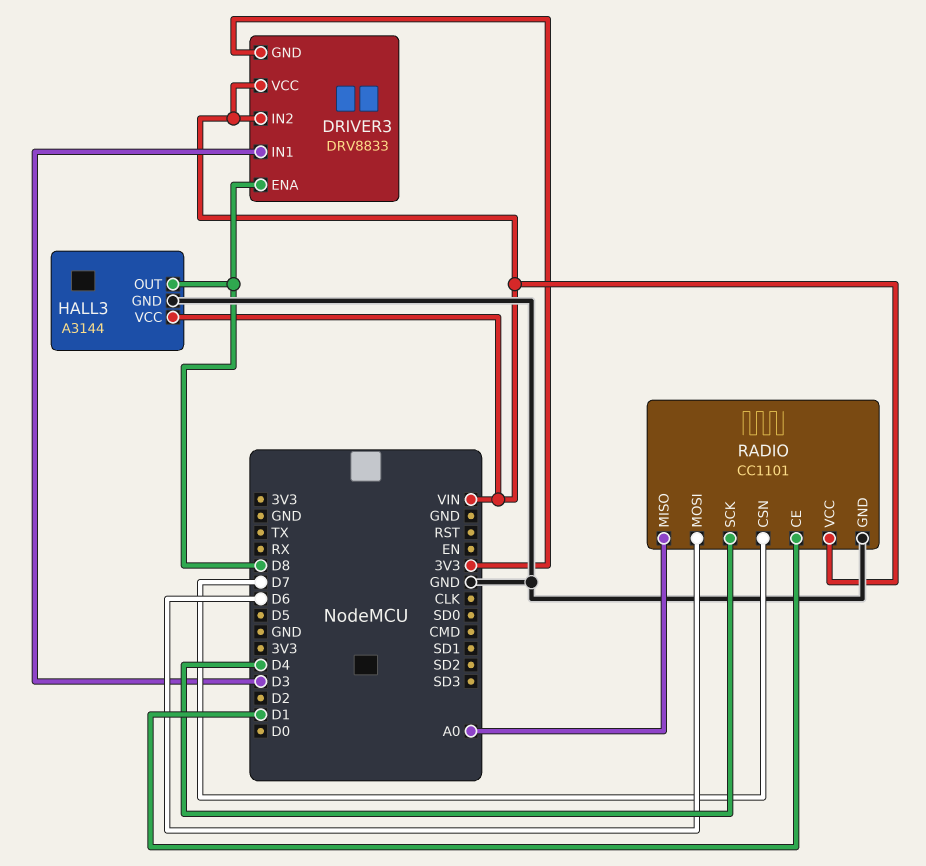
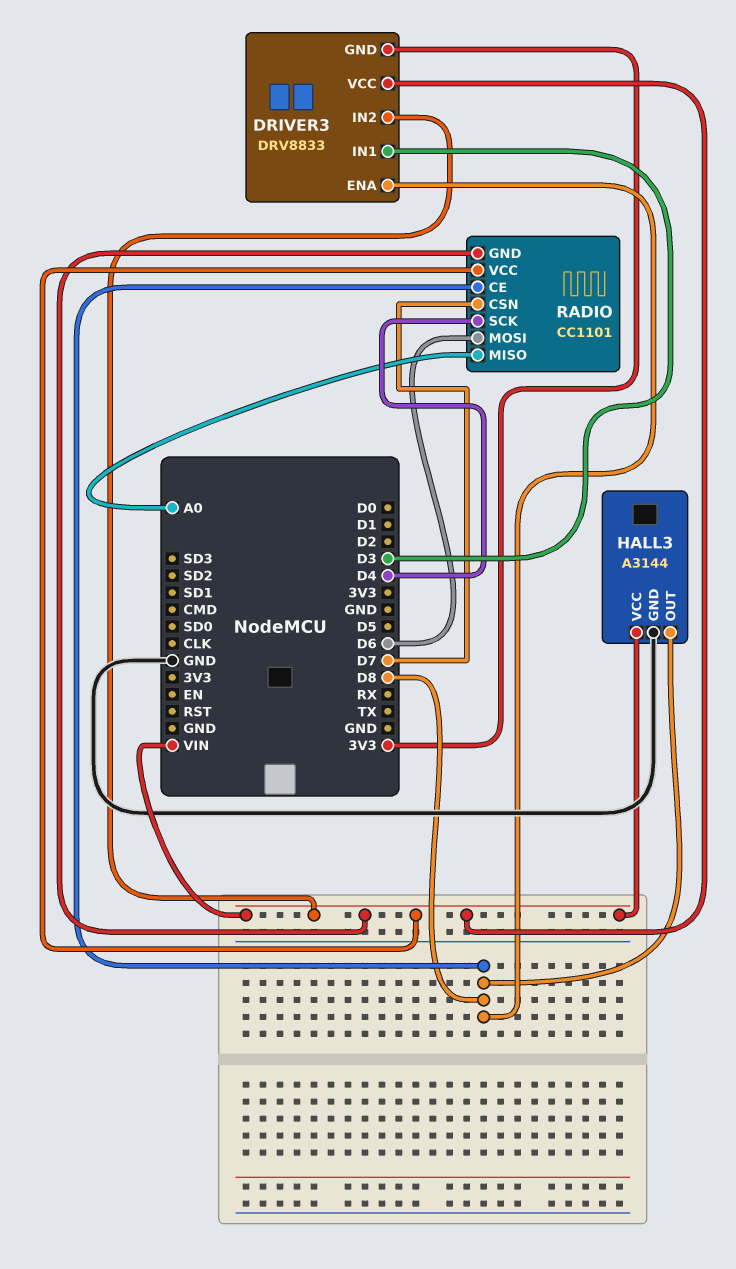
RADIO pin CE: D1 -> D8
RADIO pin GND: GND -> VIN

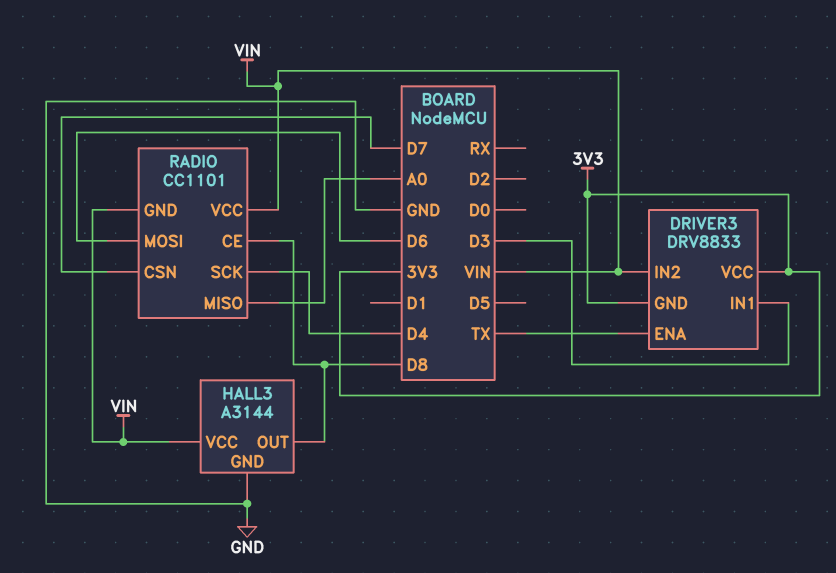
DRIVER3 pin ENA: D8 -> TX
DRIVER3 pin VCC: VIN -> 3V3

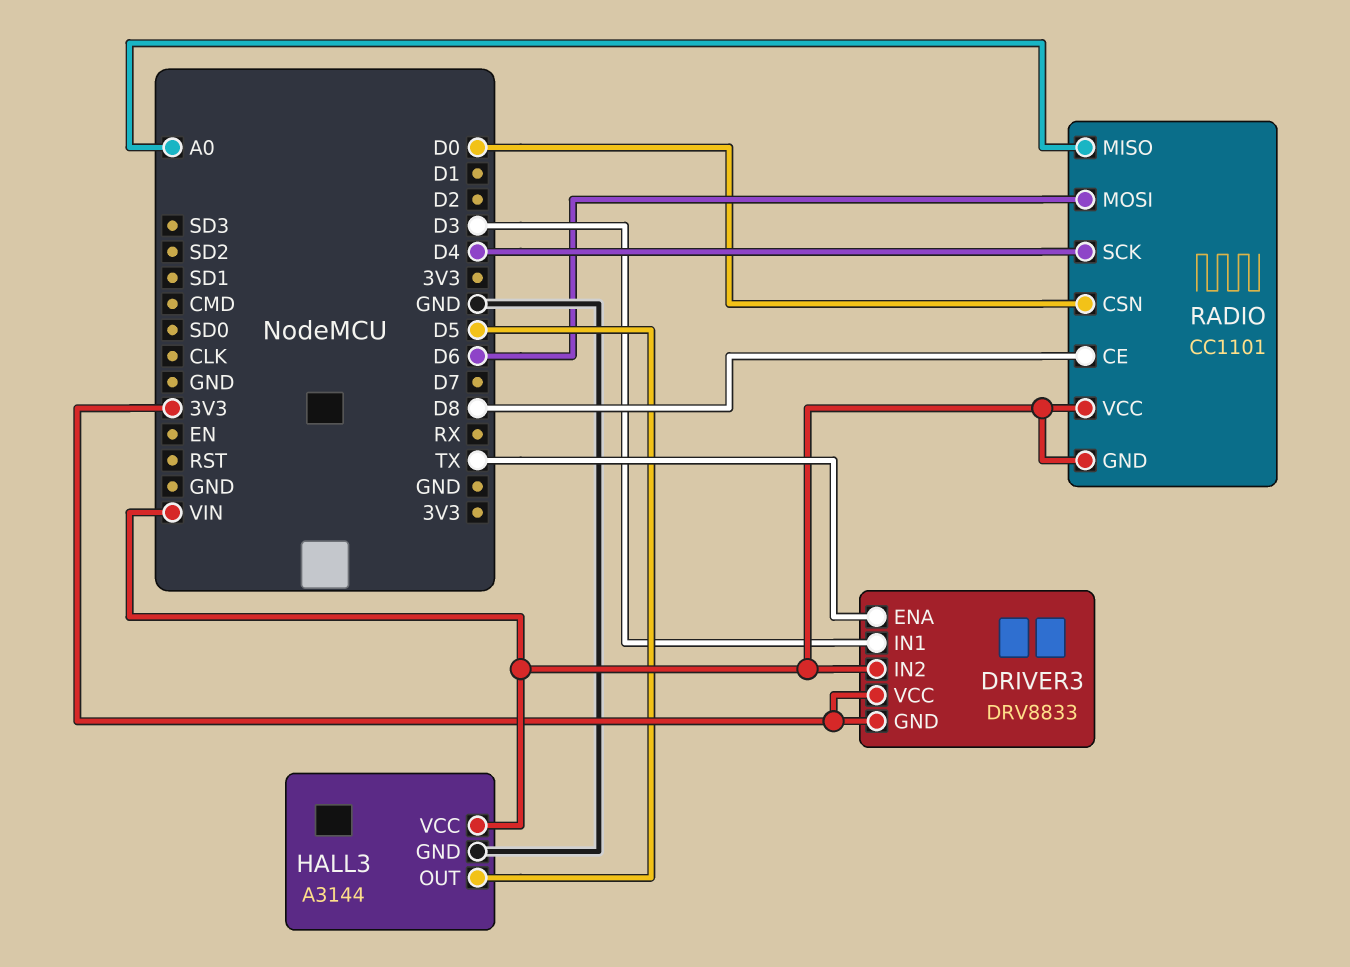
HALL3 pin OUT: D8 -> D5
RADIO pin CSN: D7 -> D0

